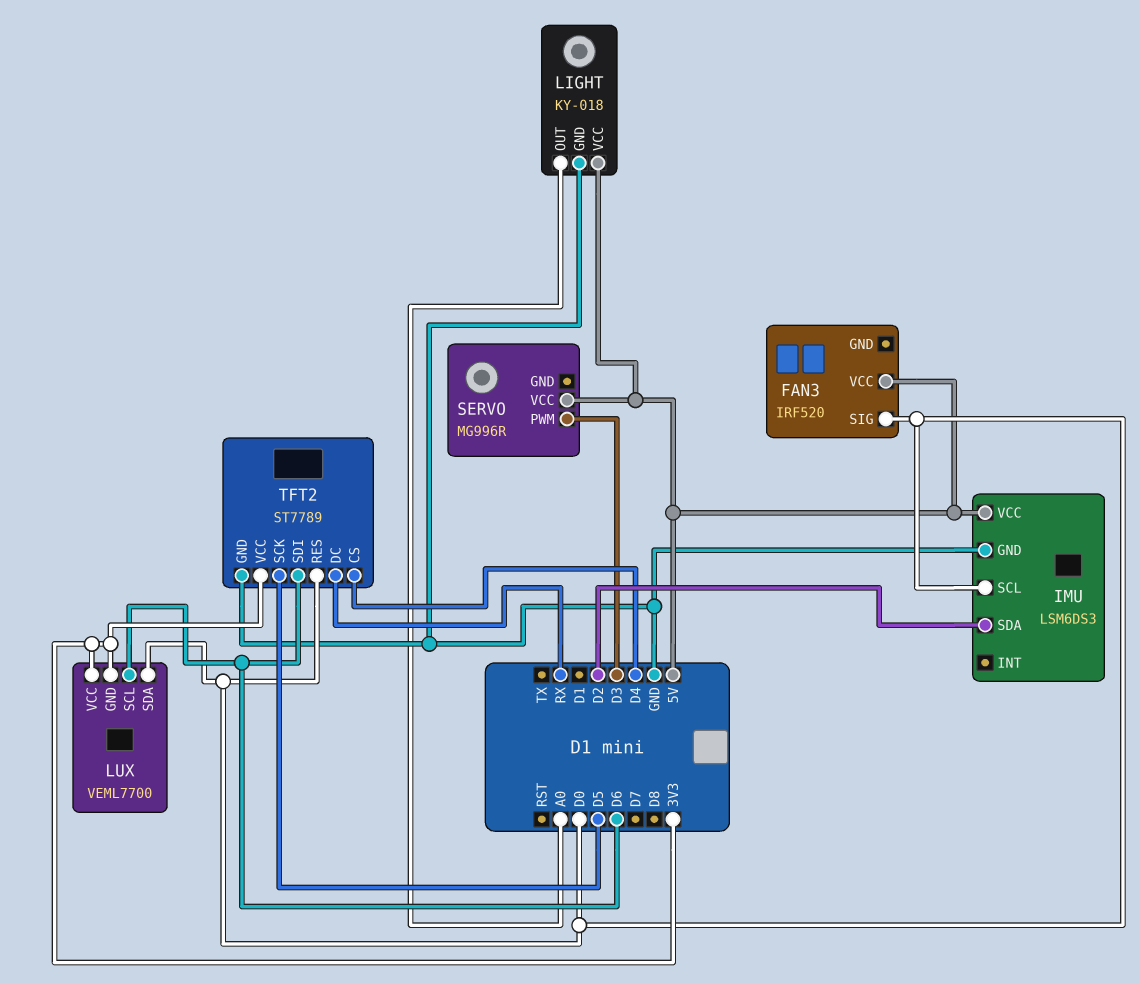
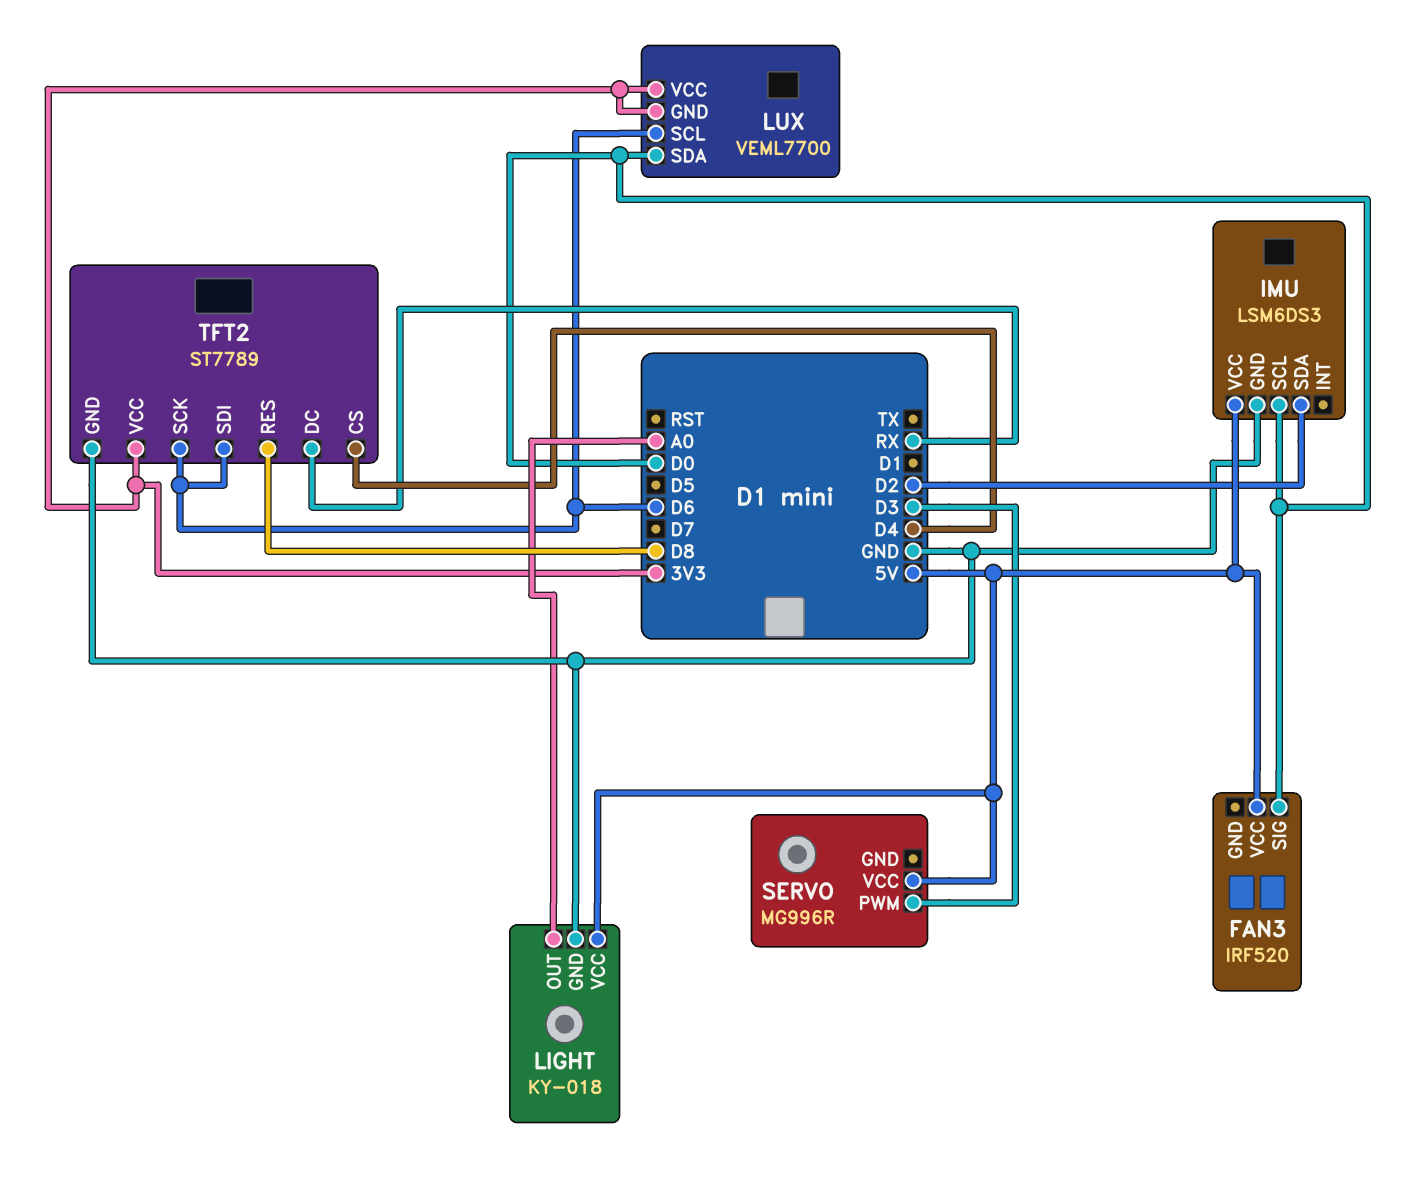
TFT2 pin RES: D0 -> D8
TFT2 pin SCK: D5 -> D6

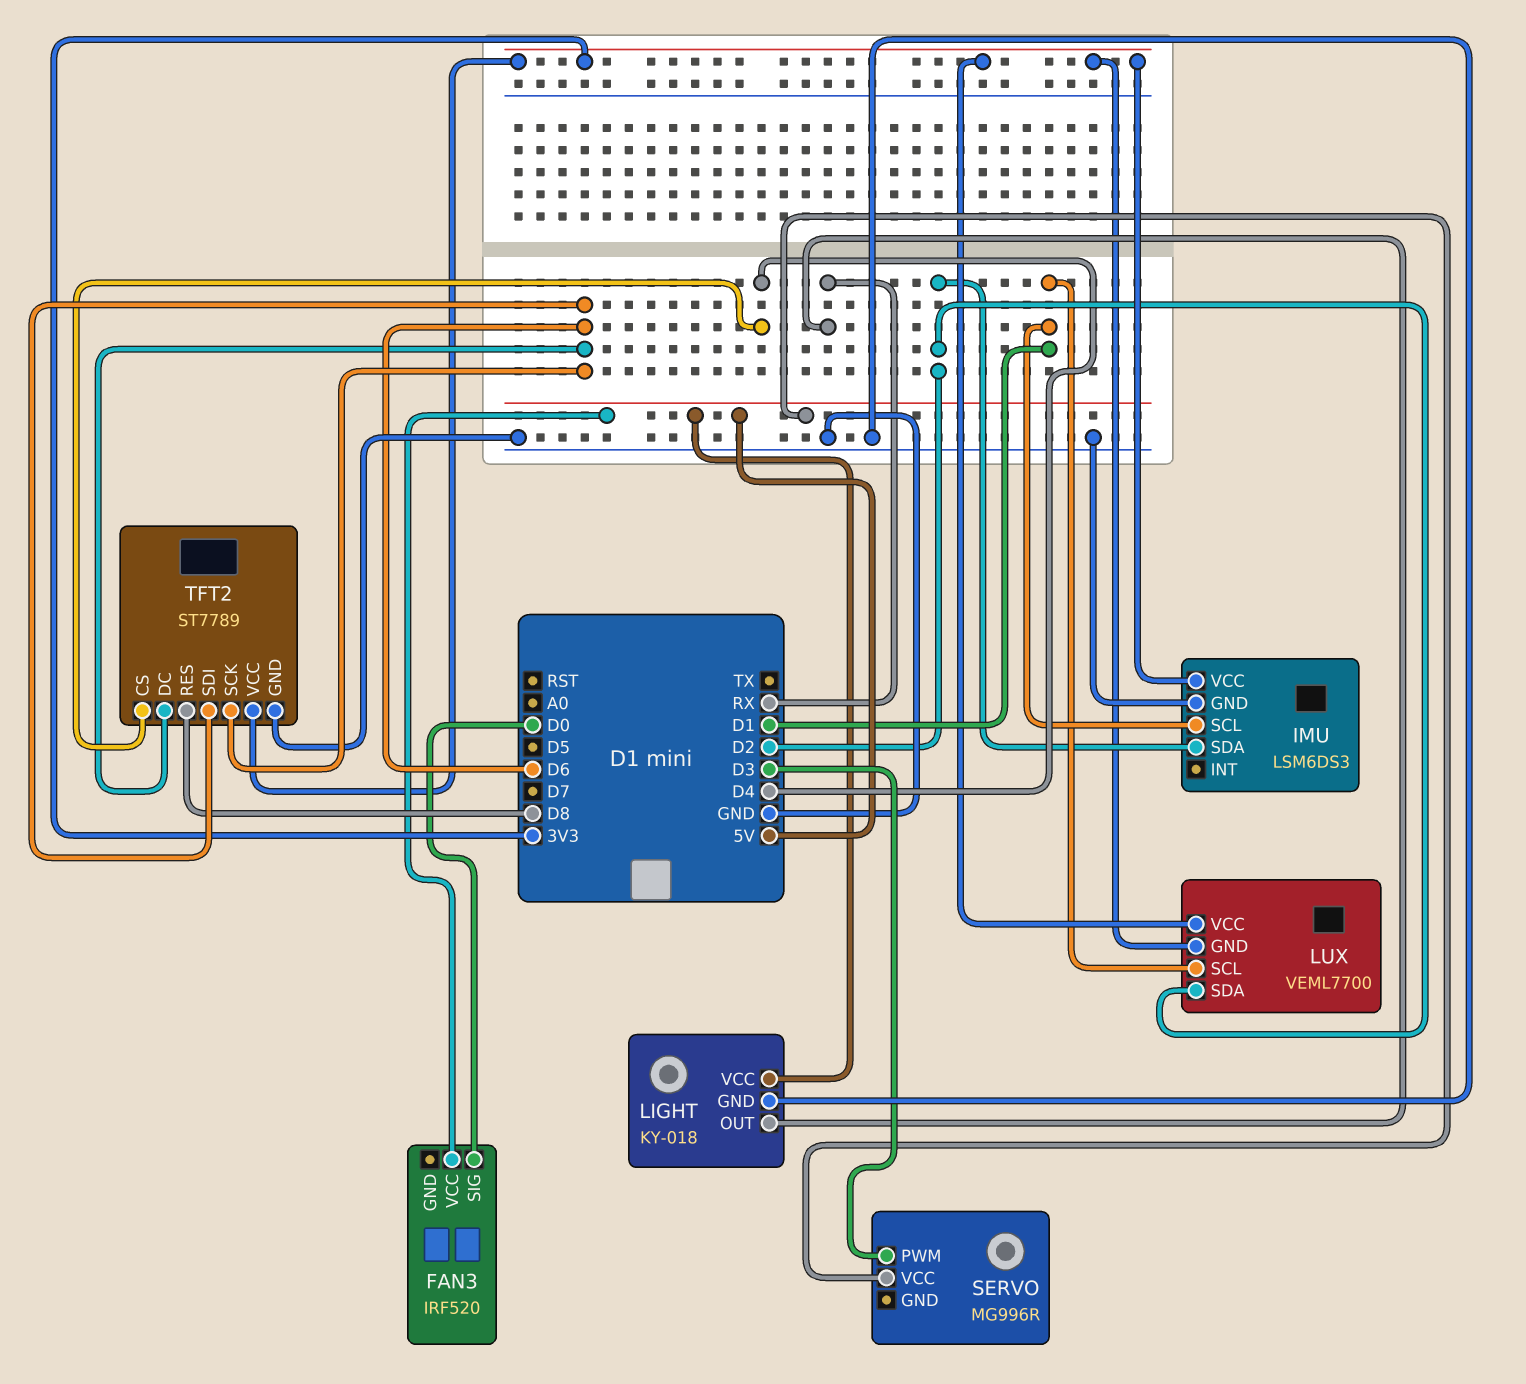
IMU pin SCL: D0 -> D1
IMU pin VCC: 5V -> 3V3
LIGHT pin OUT: A0 -> RX
LUX pin SCL: D6 -> D1
LUX pin SDA: D0 -> D2
TFT2 pin DC: RX -> D6

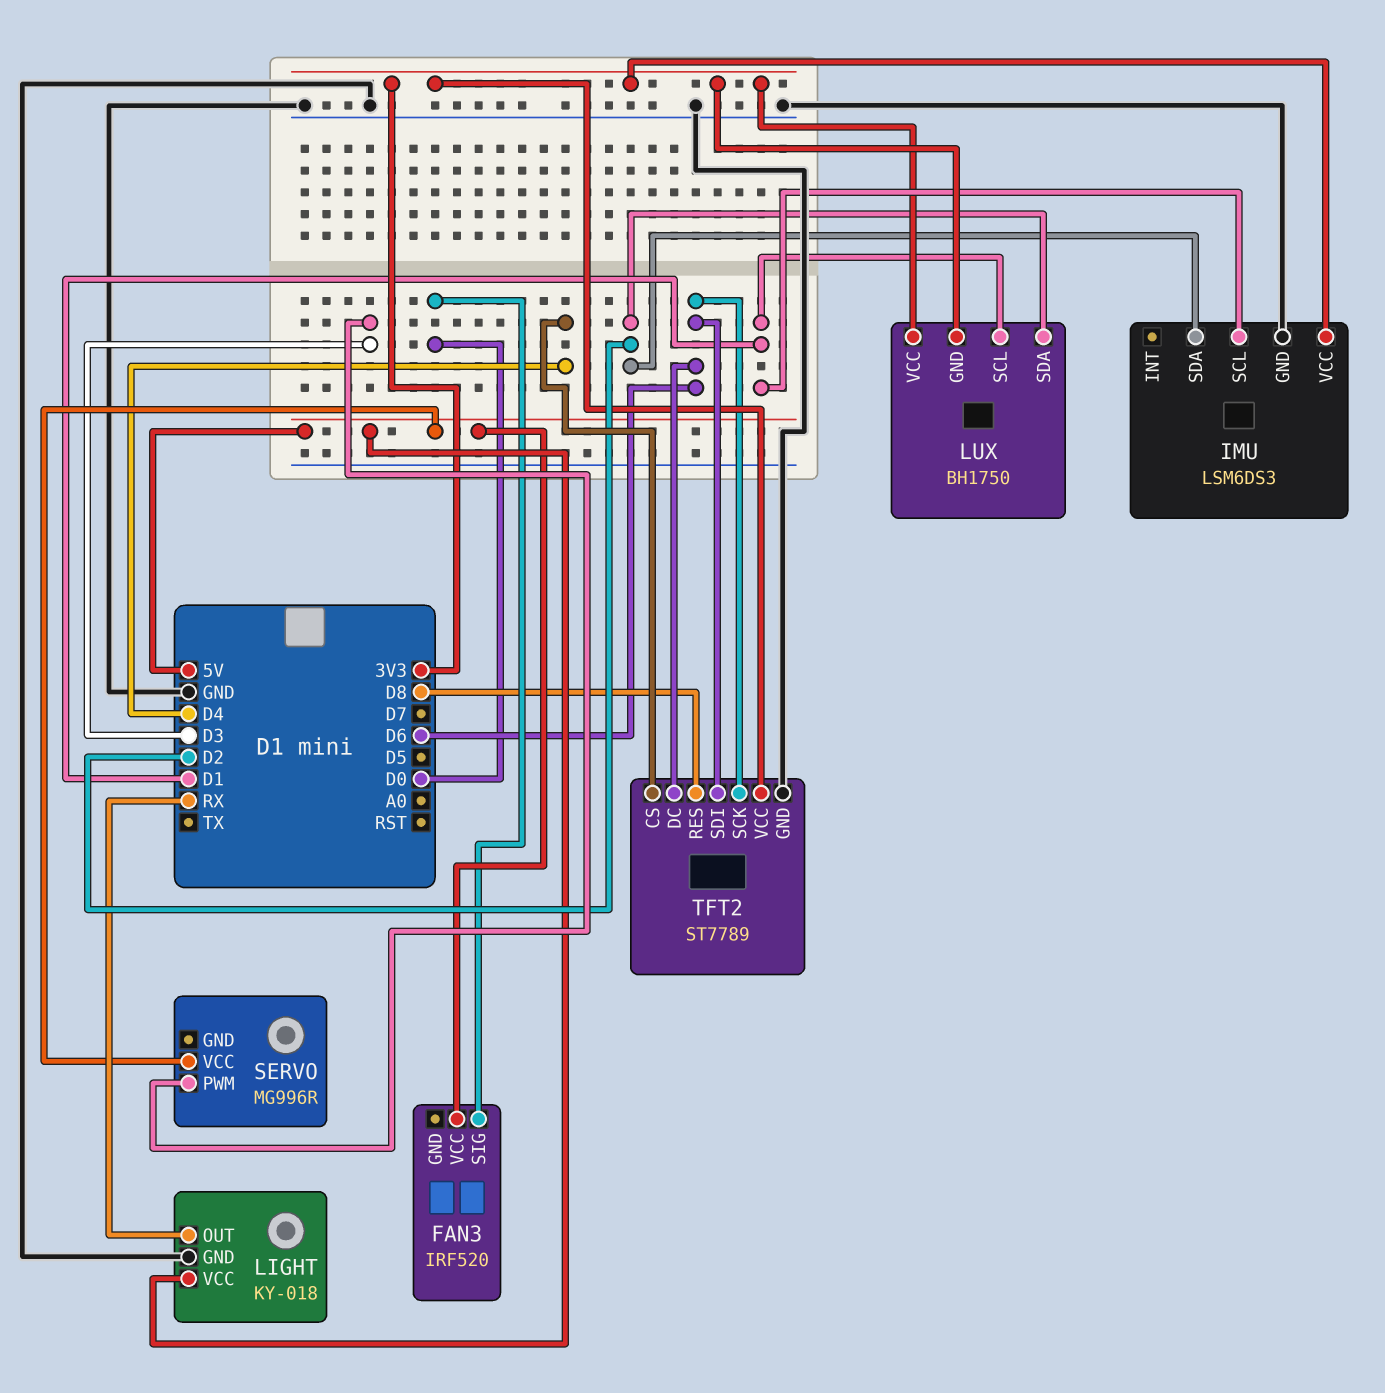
LUX: VEML7700 -> BH1750

